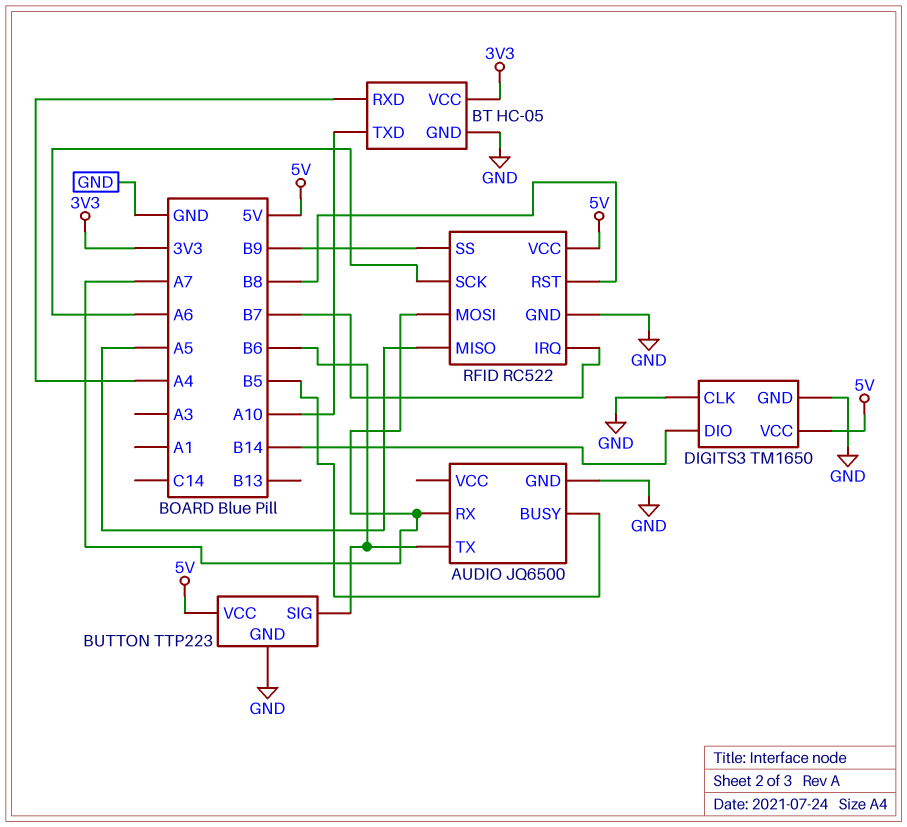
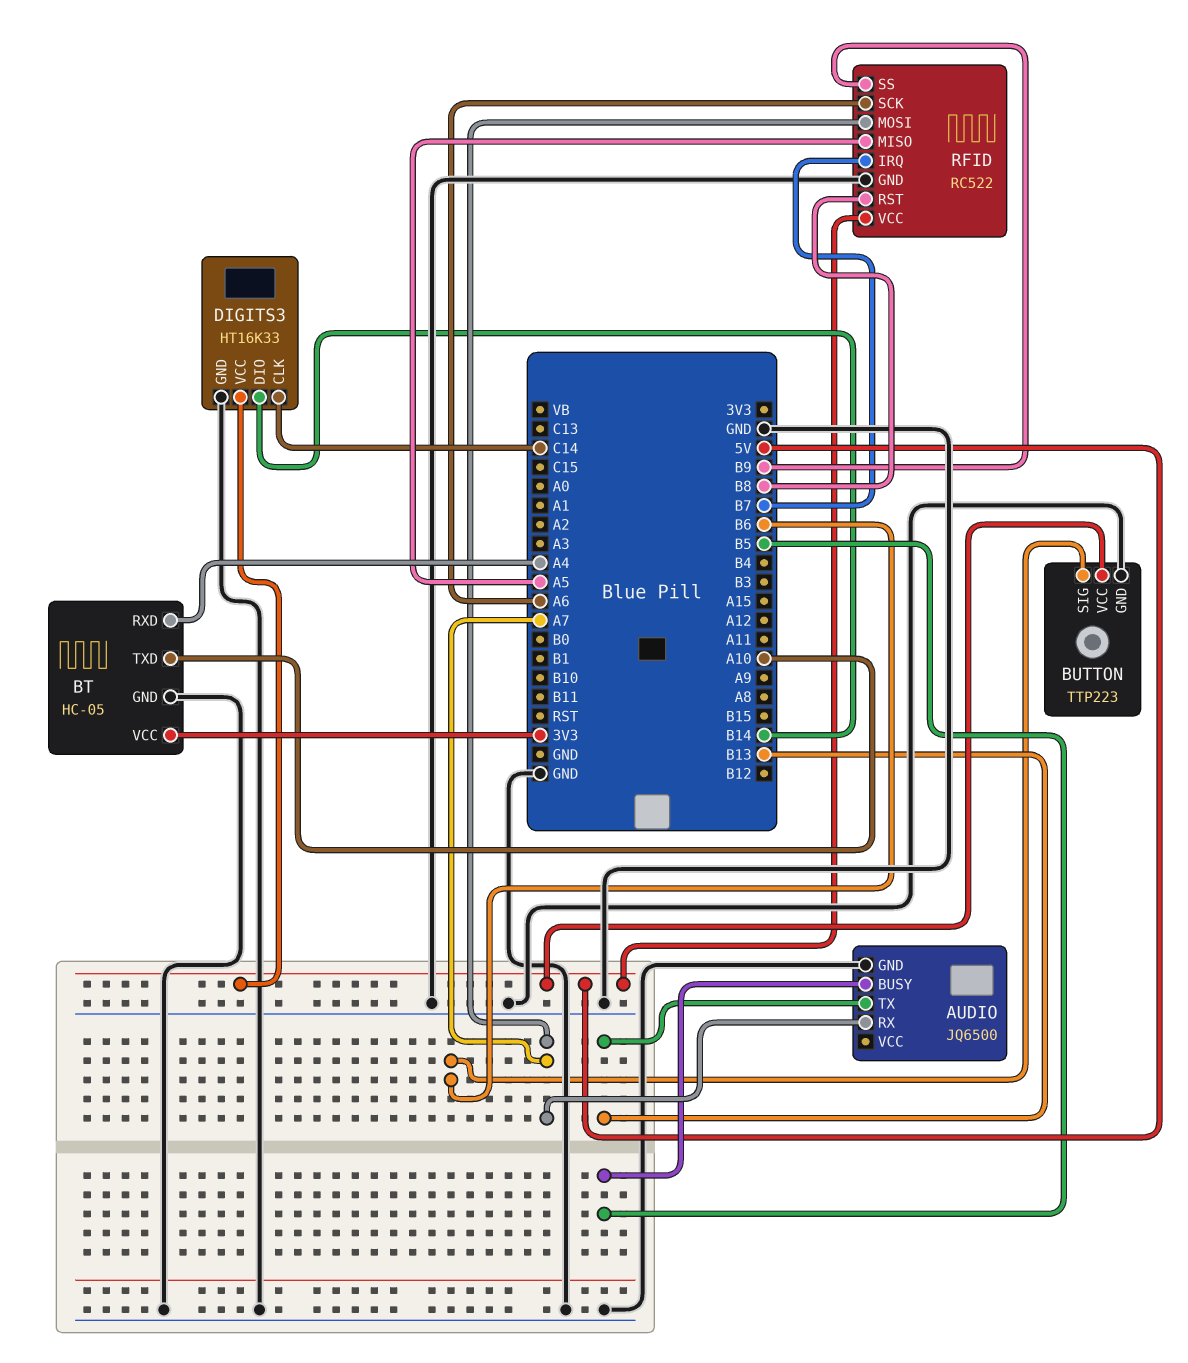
AUDIO pin TX: B6 -> B13
DIGITS3: TM1650 -> HT16K33
DIGITS3 pin CLK: GND -> C14

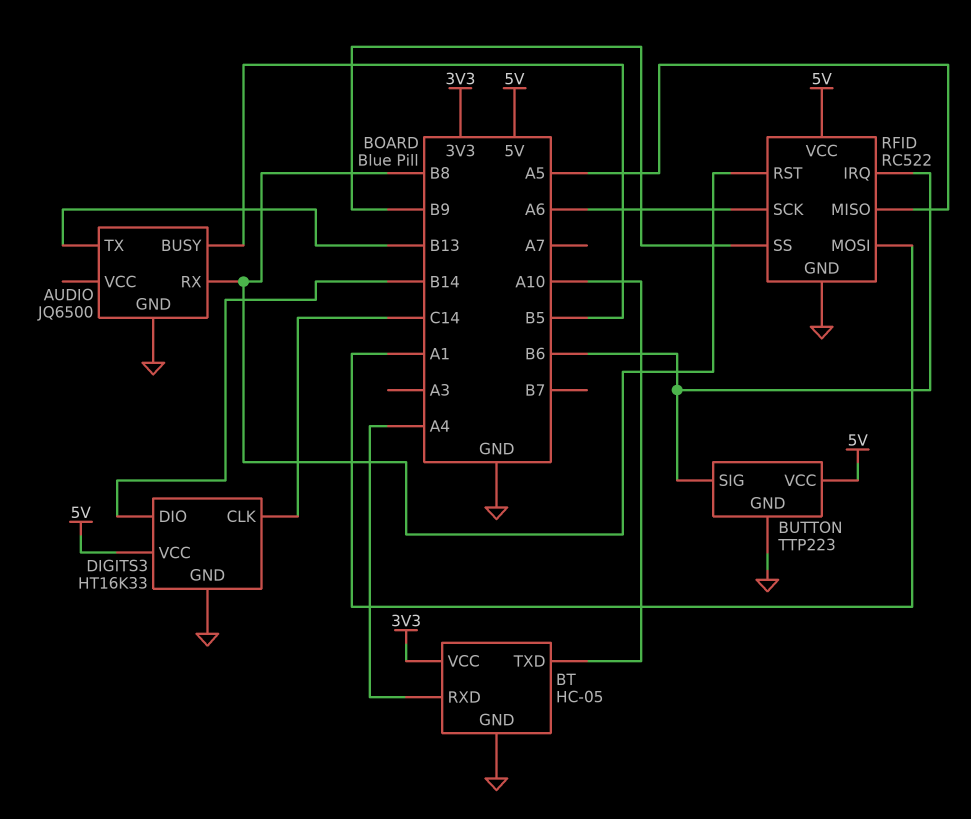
AUDIO pin RX: A7 -> B8
RFID pin IRQ: B7 -> B6
RFID pin MOSI: A7 -> A1

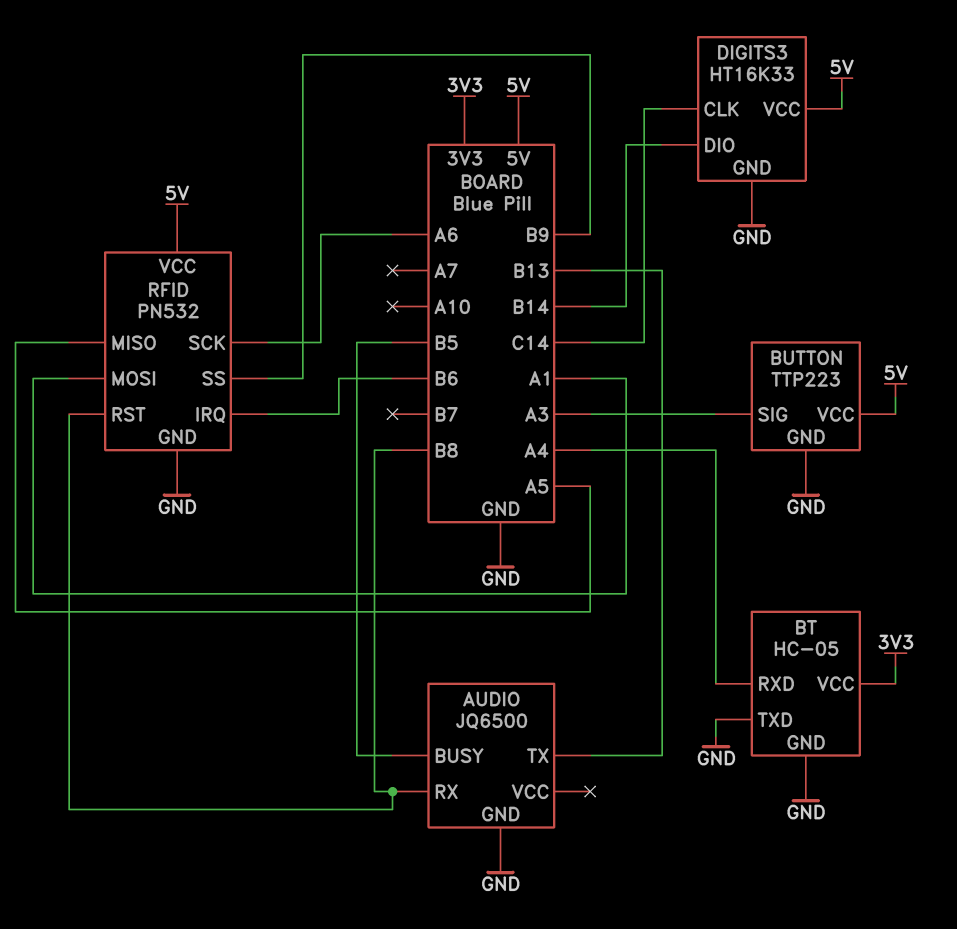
BT pin TXD: A10 -> GND
BUTTON pin SIG: B6 -> A3
RFID: RC522 -> PN532

